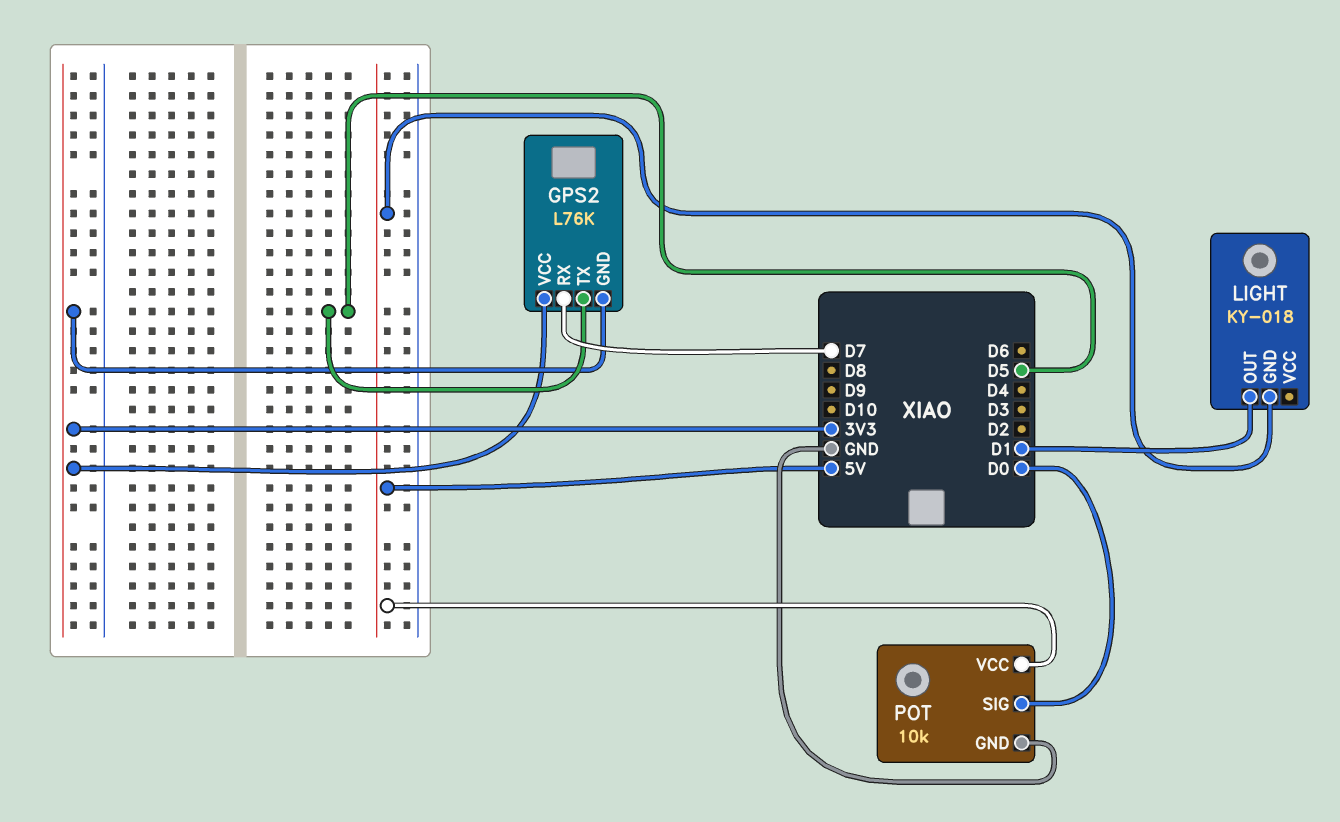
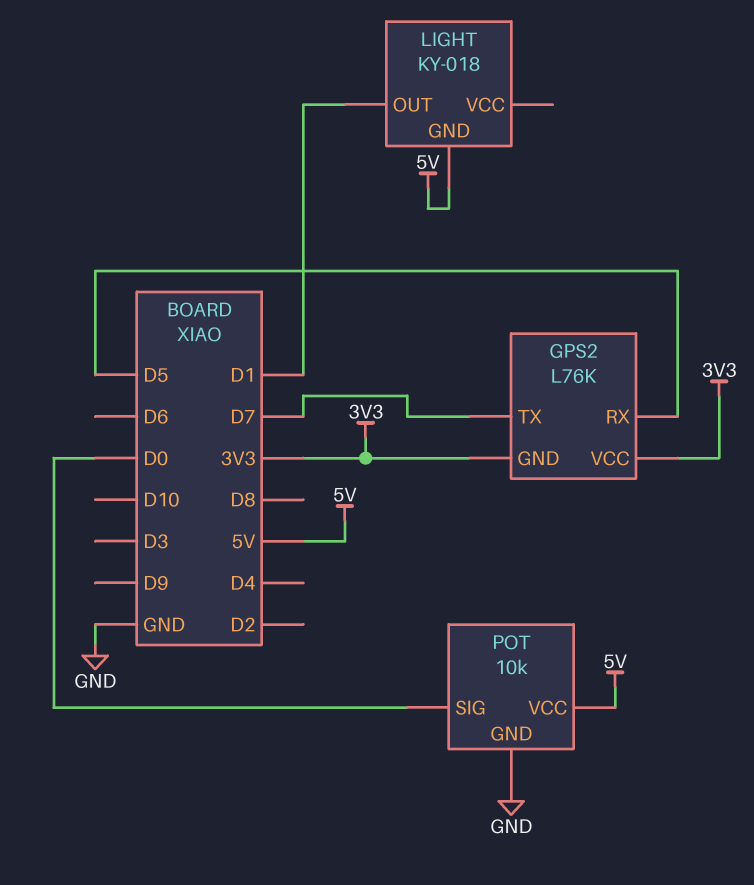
GPS2 pin RX: D7 -> D5
GPS2 pin TX: D5 -> D7

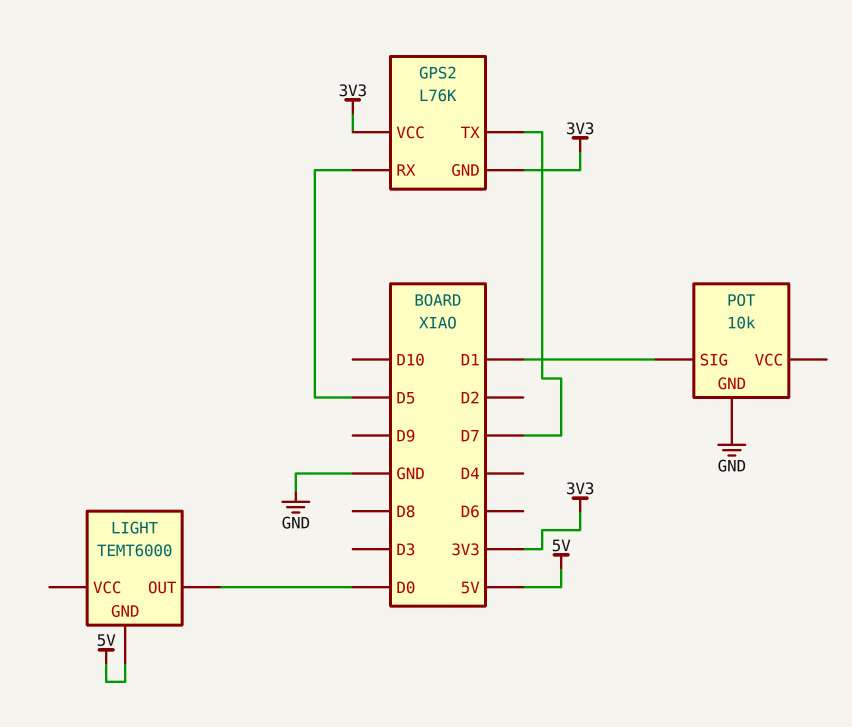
LIGHT: KY-018 -> TEMT6000
LIGHT pin OUT: D1 -> D0
POT pin SIG: D0 -> D1
POT pin VCC: 5V -> none

